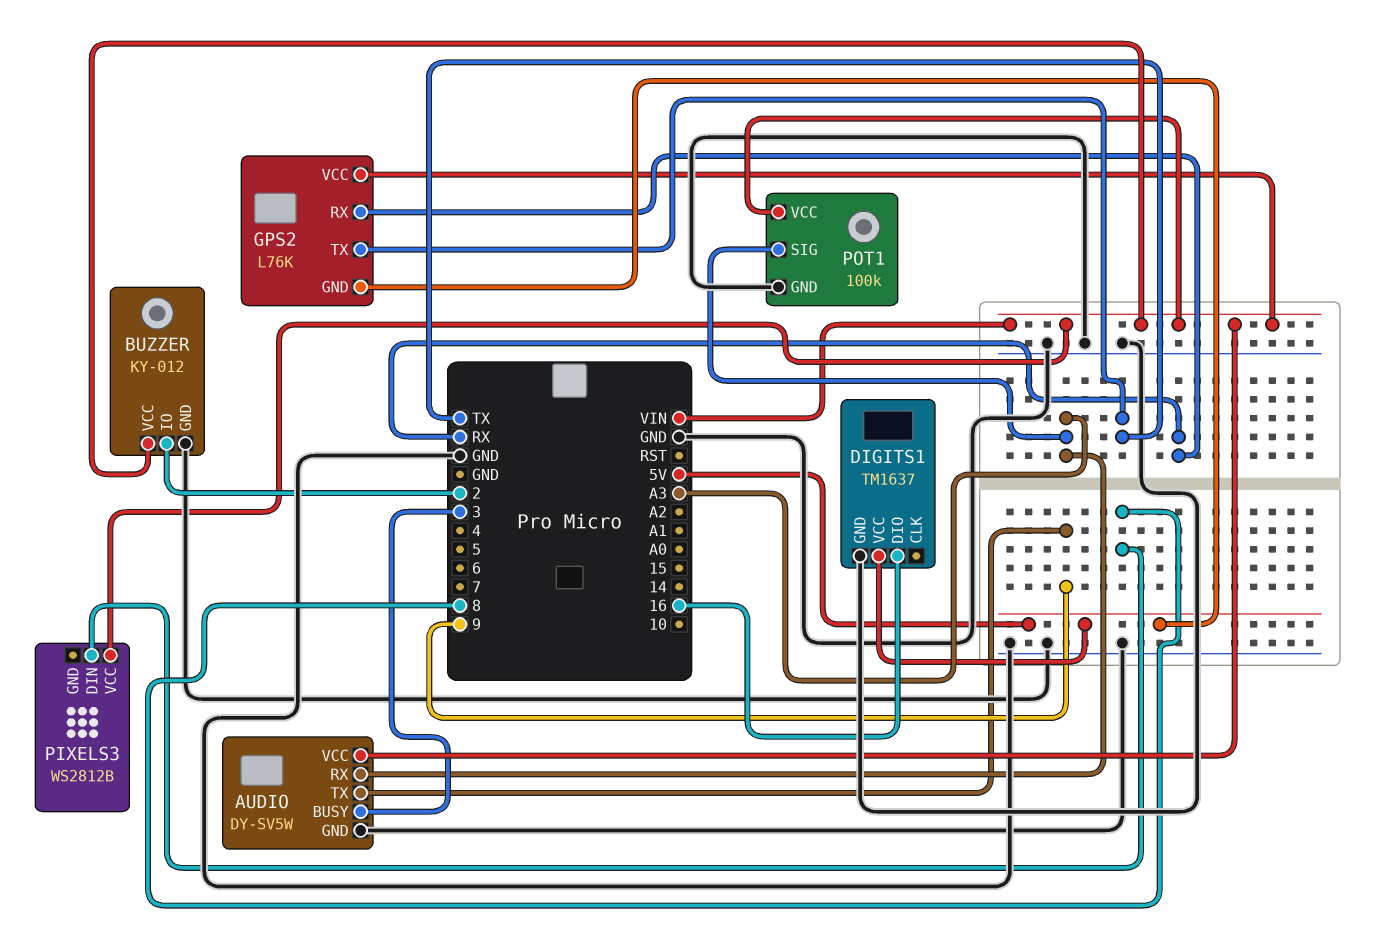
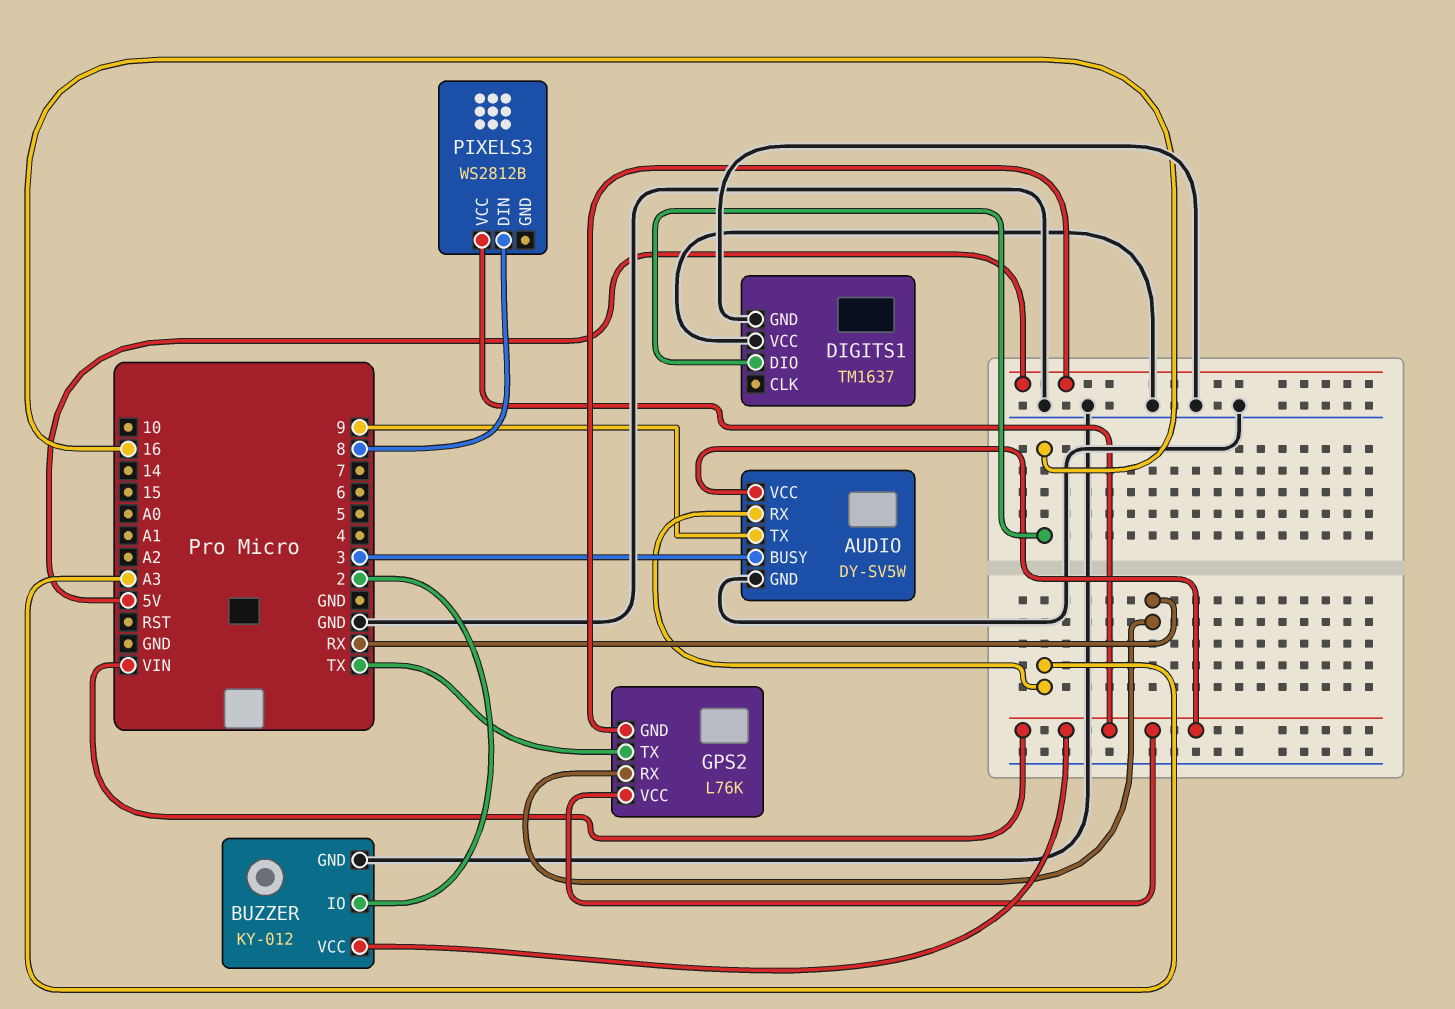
DIGITS1 pin VCC: 5V -> GND
POT1: 100k -> none
POT1 pin GND: GND -> none
POT1 pin SIG: A3 -> none
POT1 pin VCC: VIN -> none

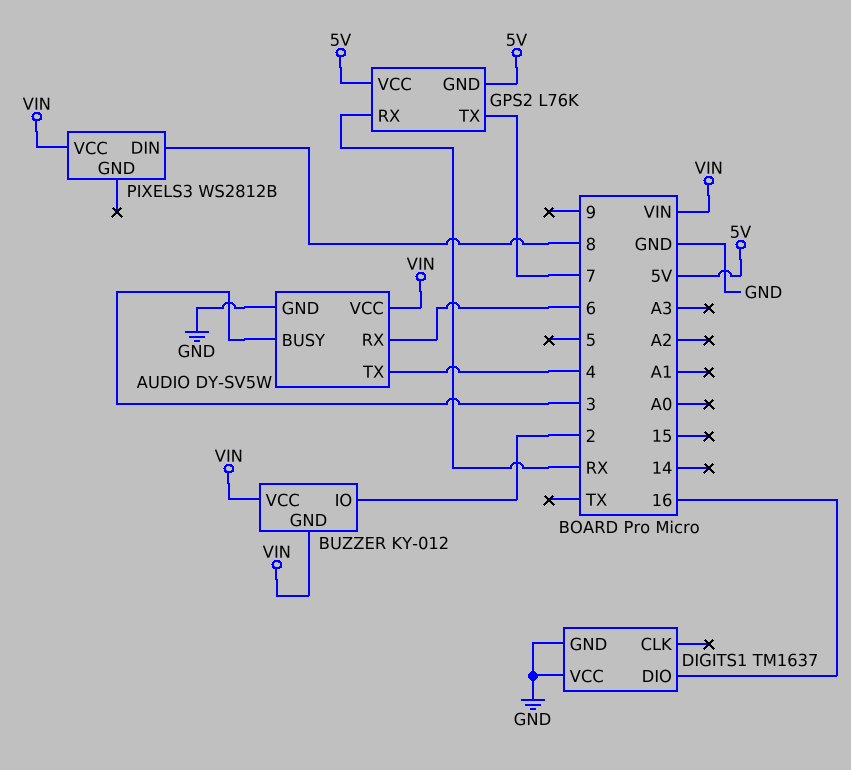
AUDIO pin RX: A3 -> 6
AUDIO pin TX: 9 -> 4
BUZZER pin GND: GND -> VIN
GPS2 pin TX: TX -> 7
GPS2 pin VCC: VIN -> 5V

